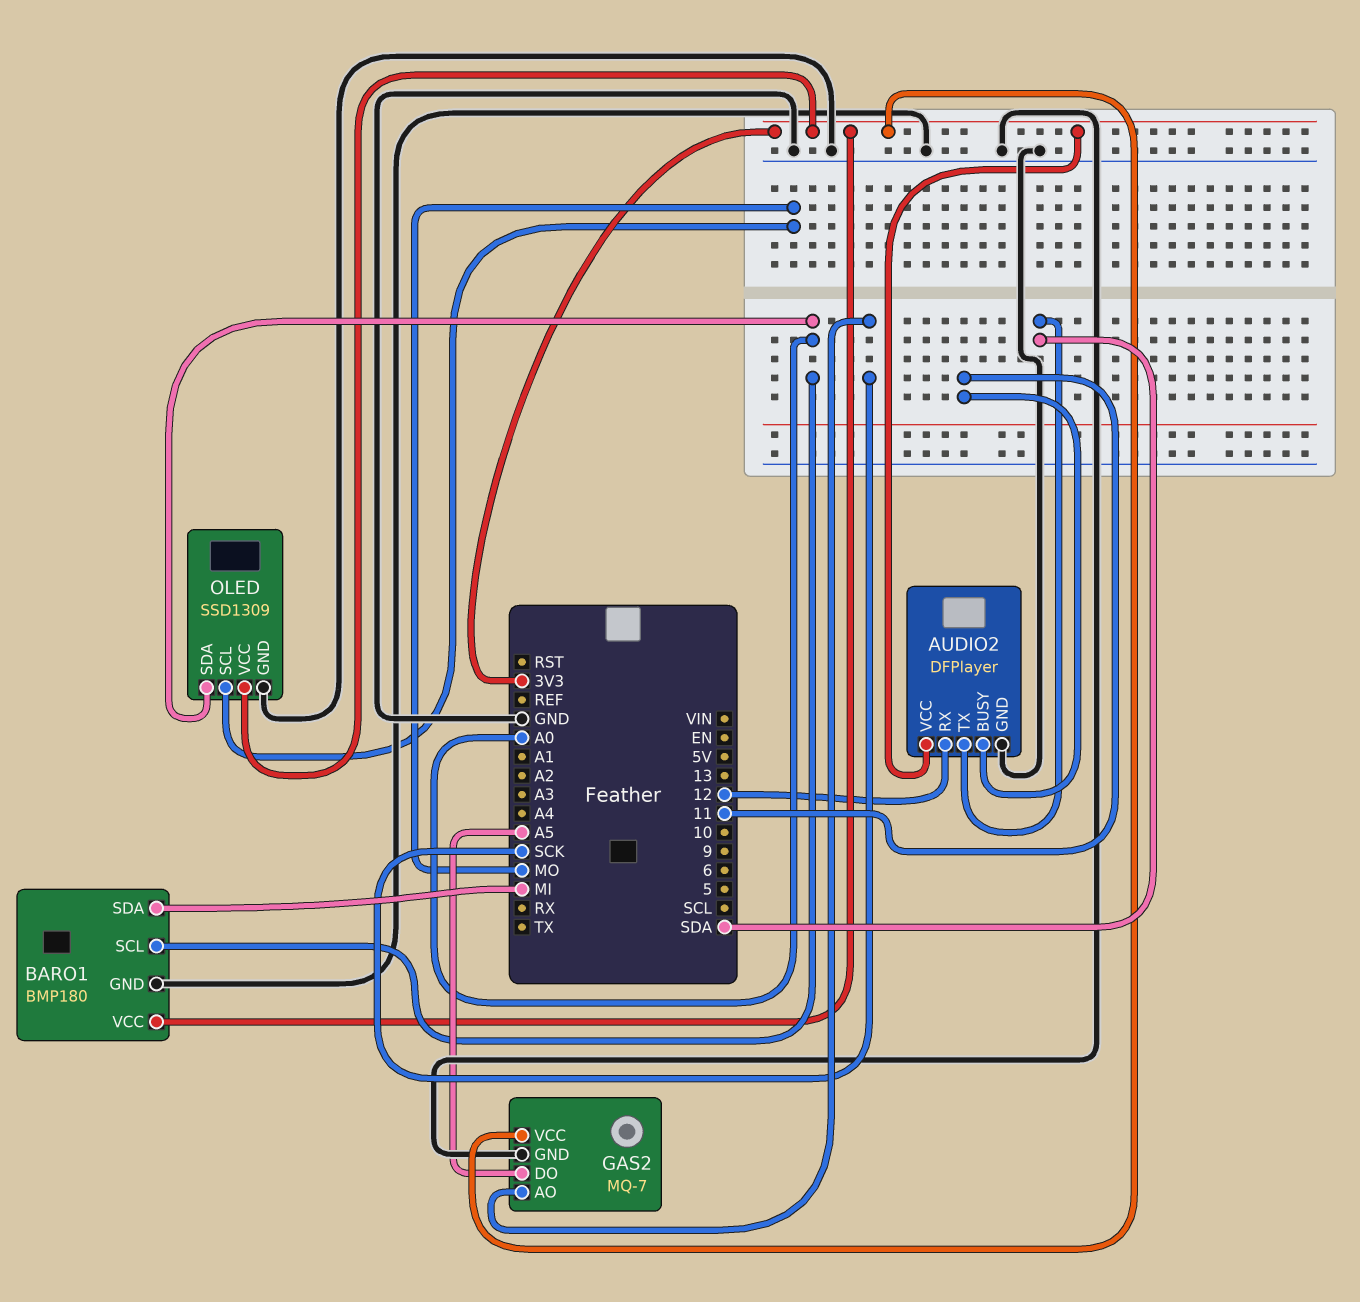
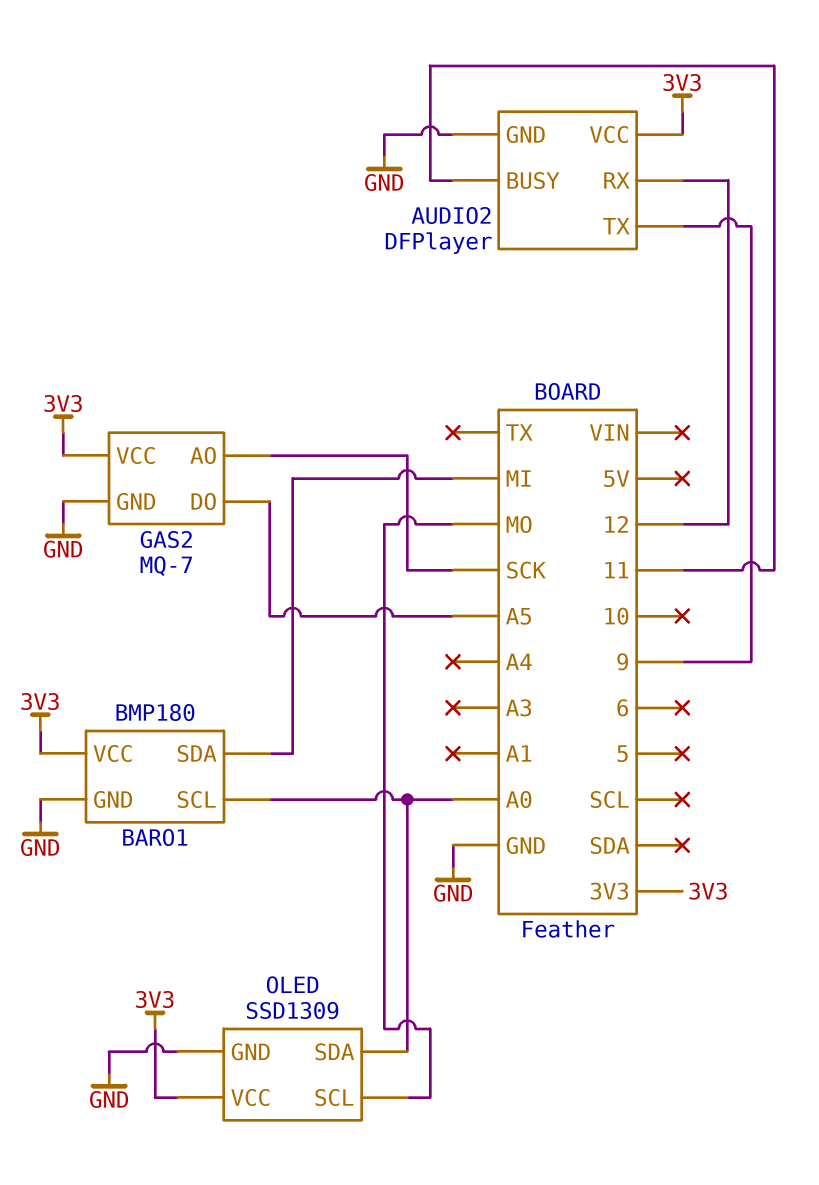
AUDIO2 pin TX: SDA -> 9

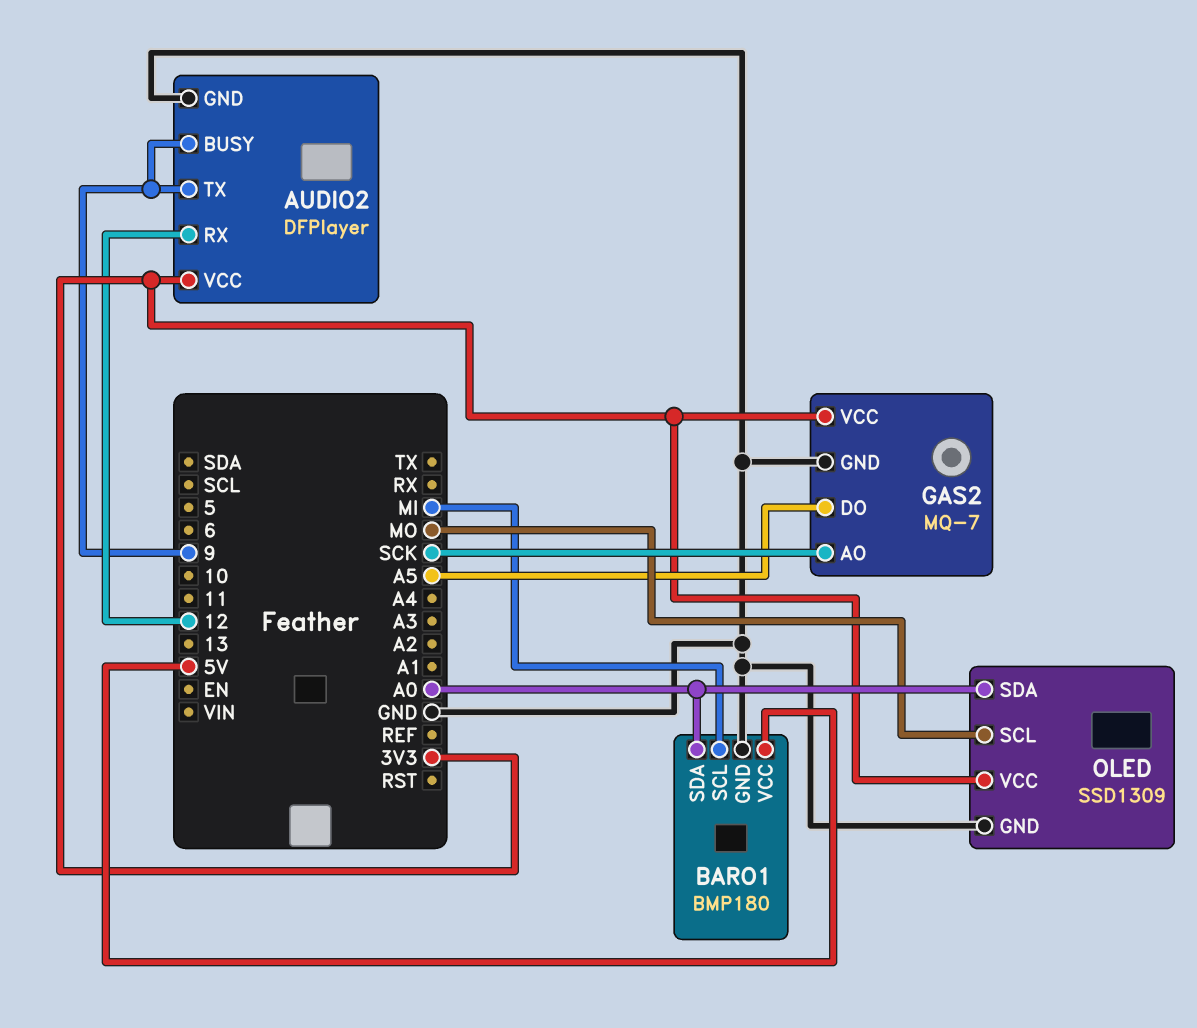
AUDIO2 pin BUSY: 11 -> 9
BARO1 pin SCL: A0 -> MI
BARO1 pin SDA: MI -> A0
BARO1 pin VCC: 3V3 -> 5V

